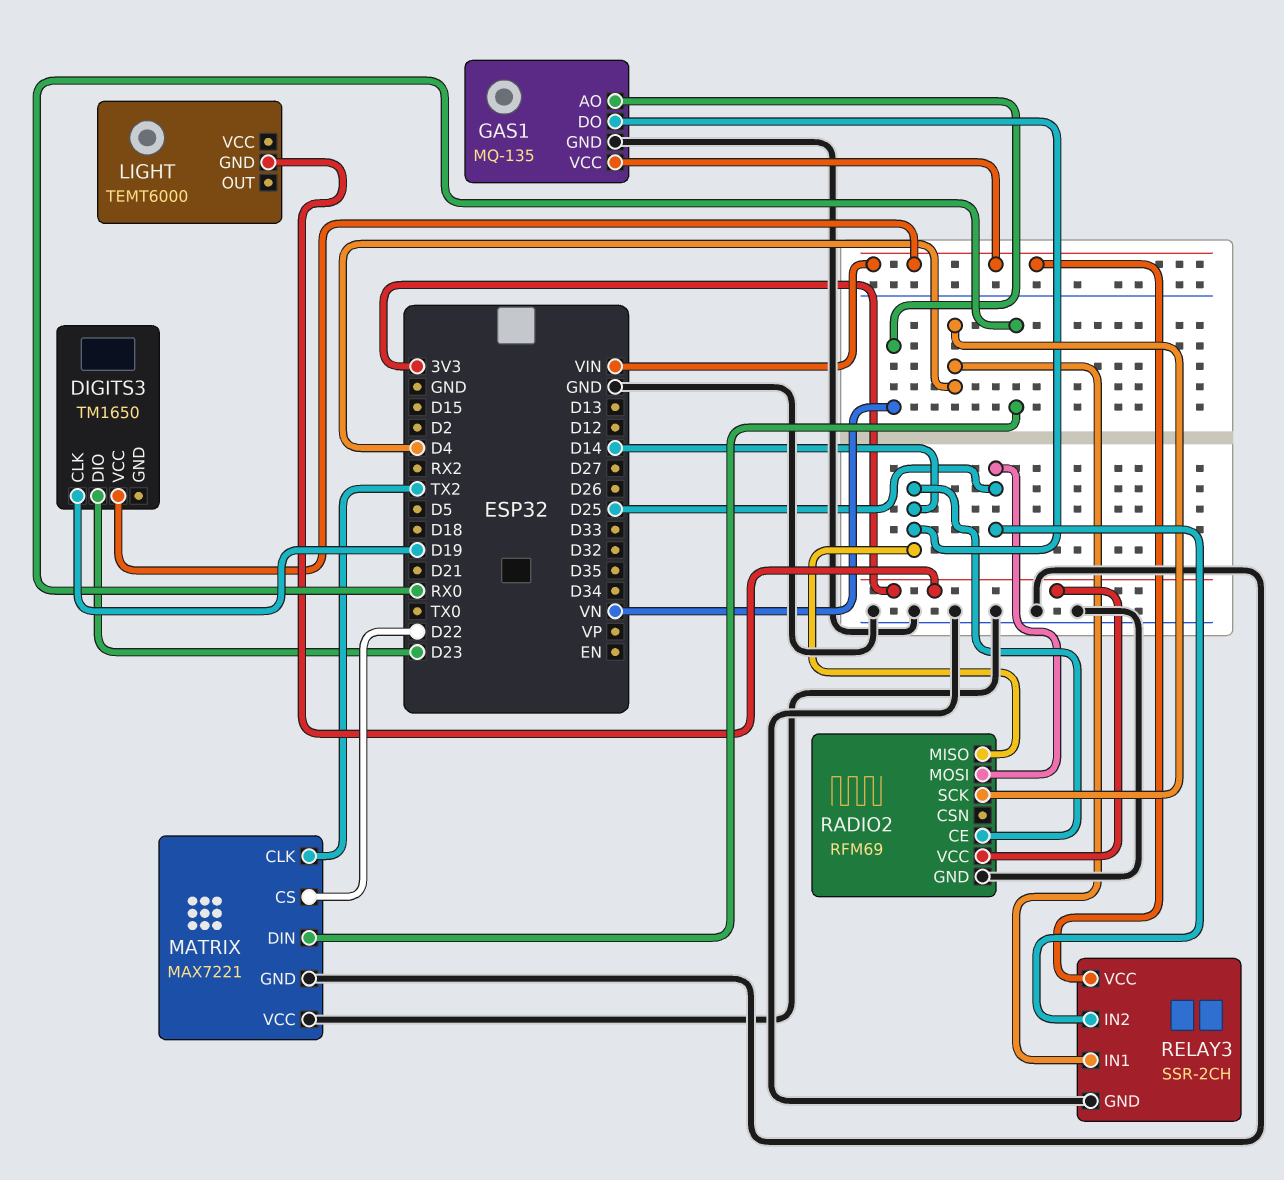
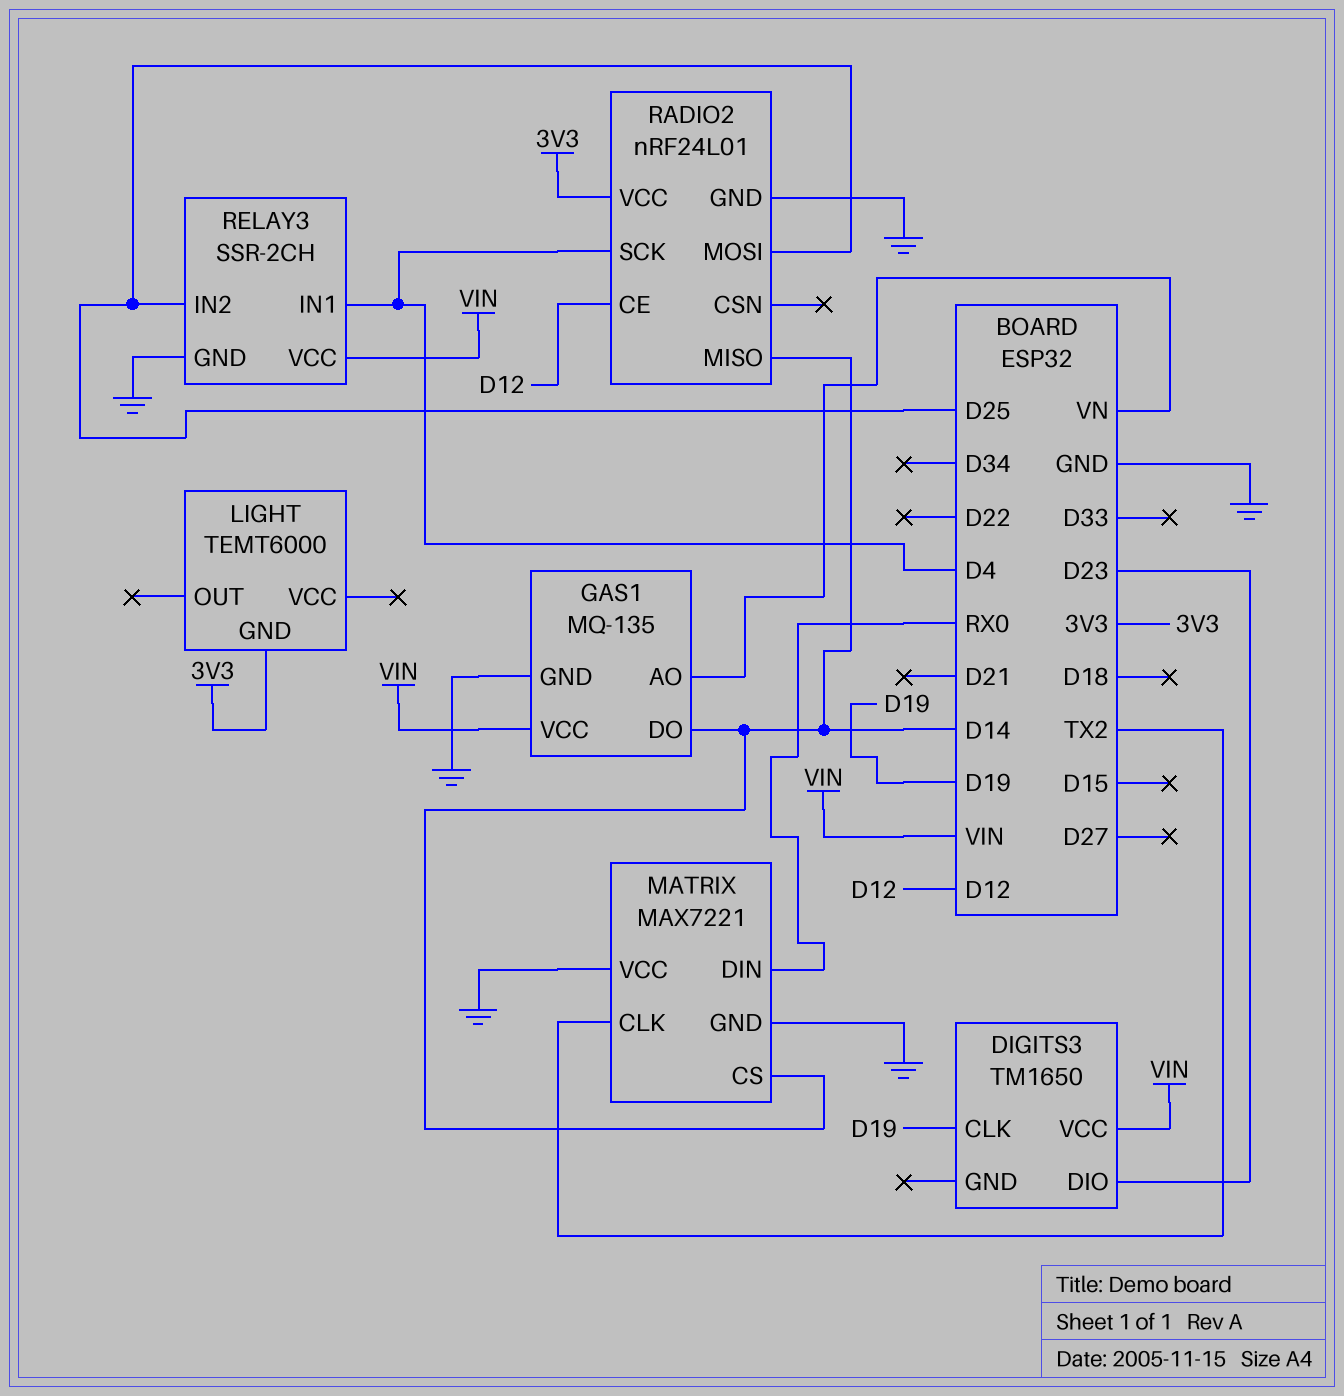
MATRIX pin CS: D22 -> D14
RADIO2: RFM69 -> nRF24L01
RADIO2 pin CE: D14 -> D12

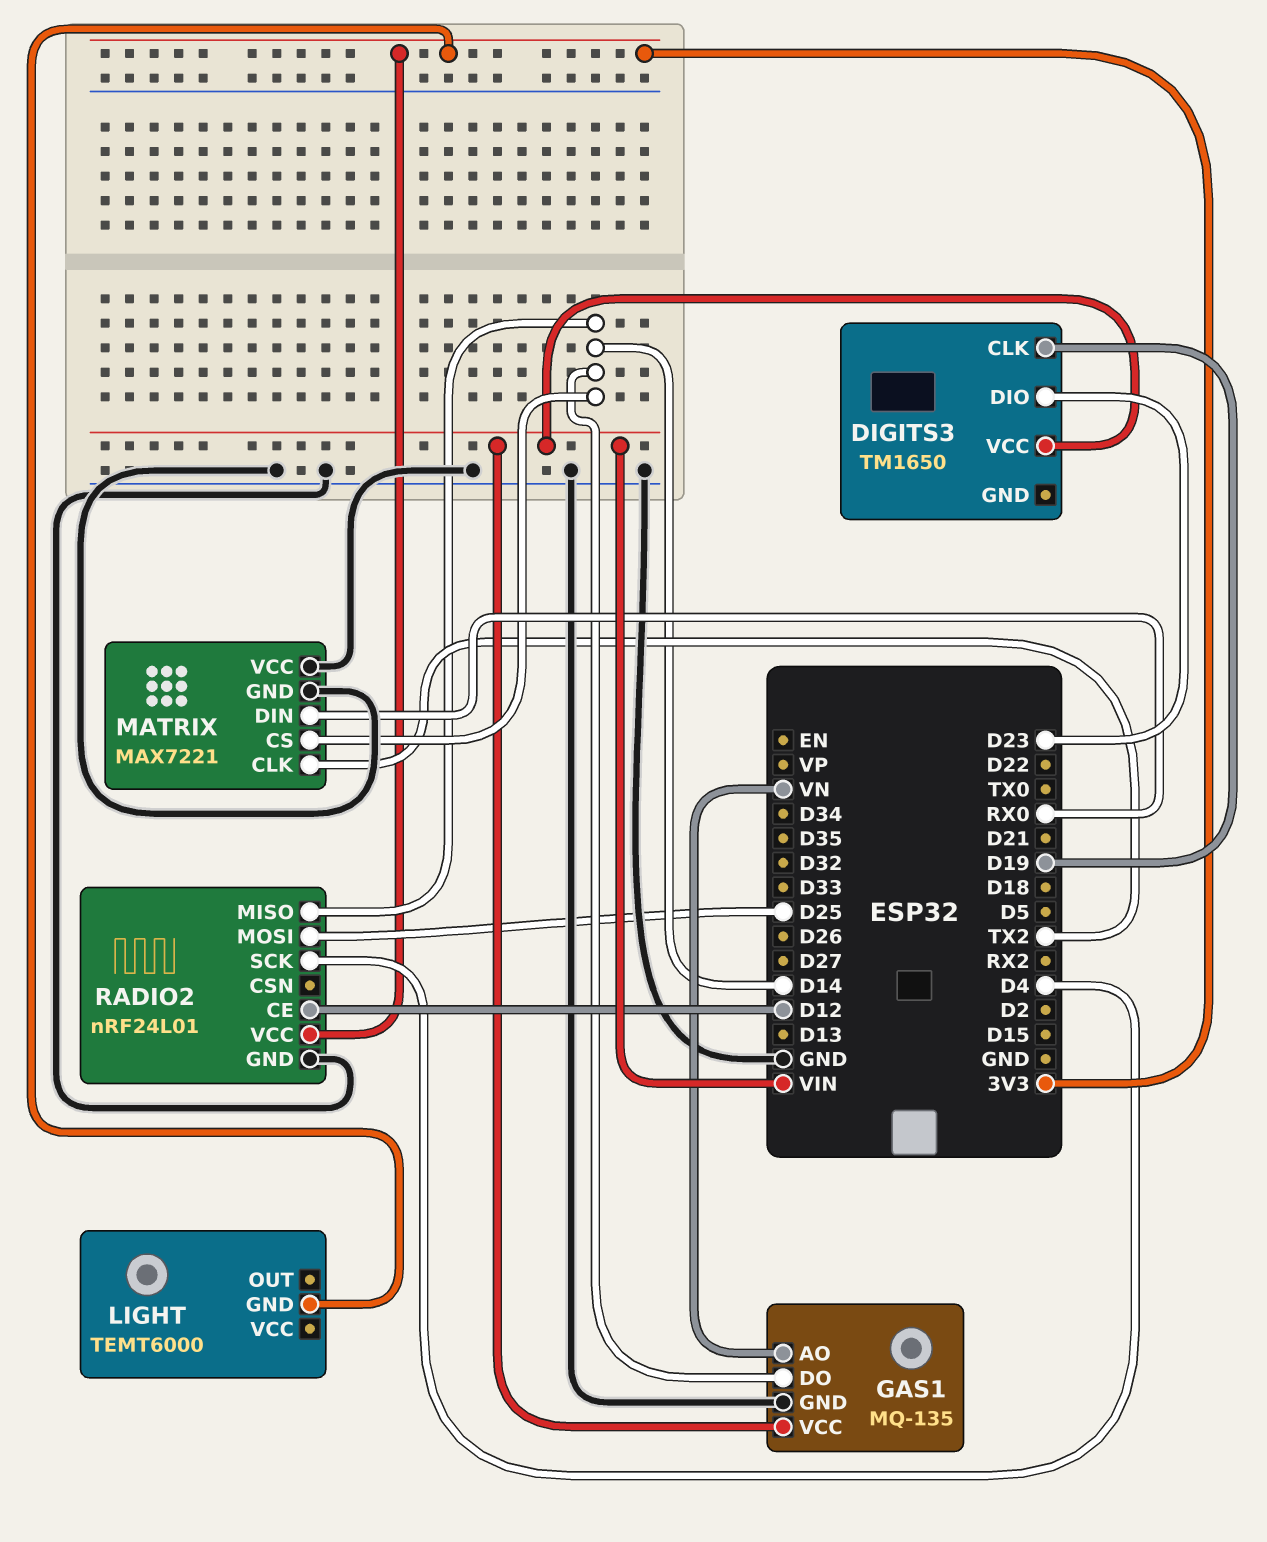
RELAY3: SSR-2CH -> none
RELAY3 pin GND: GND -> none
RELAY3 pin IN1: D4 -> none
RELAY3 pin IN2: D25 -> none
RELAY3 pin VCC: VIN -> none

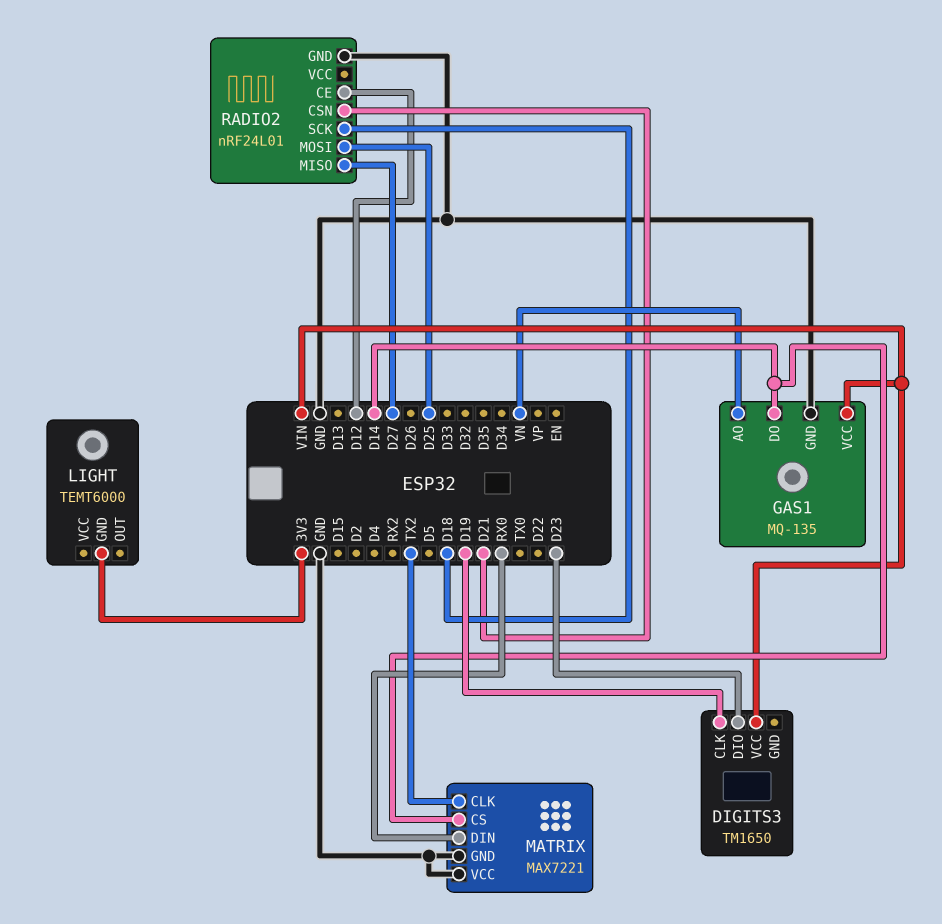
RADIO2 pin CSN: none -> D21
RADIO2 pin MISO: D14 -> D27
RADIO2 pin SCK: D4 -> D18
RADIO2 pin VCC: 3V3 -> none

